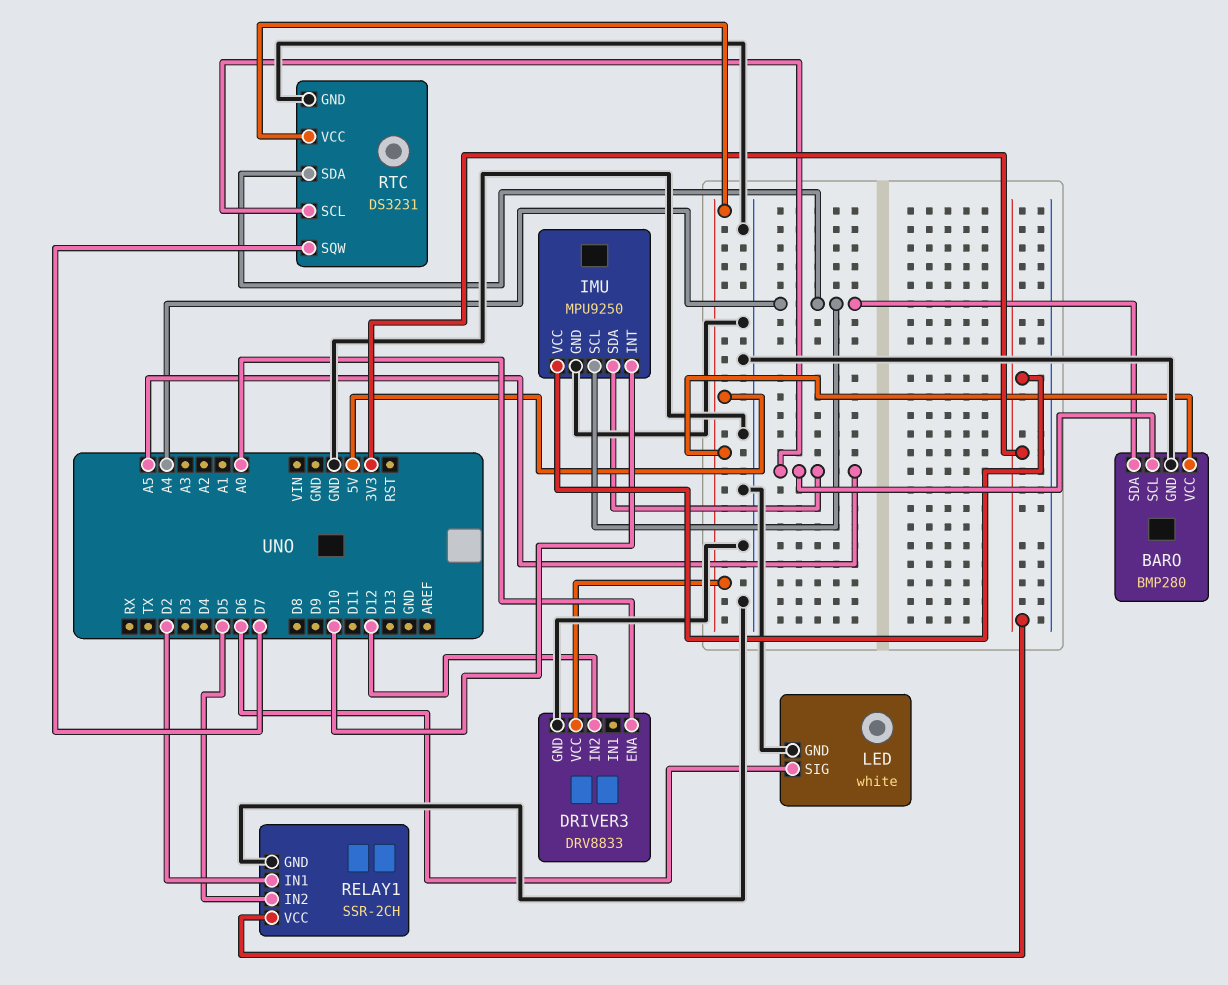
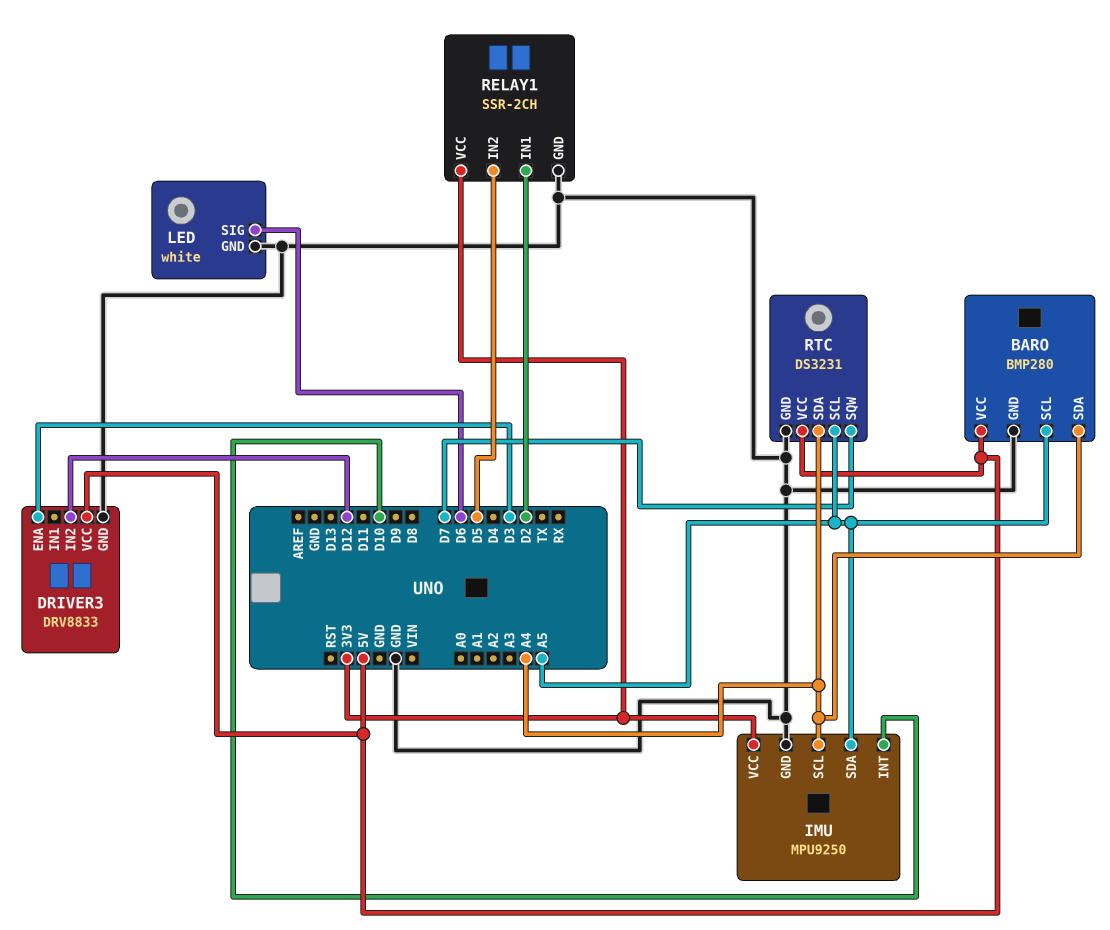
DRIVER3 pin ENA: A0 -> D3

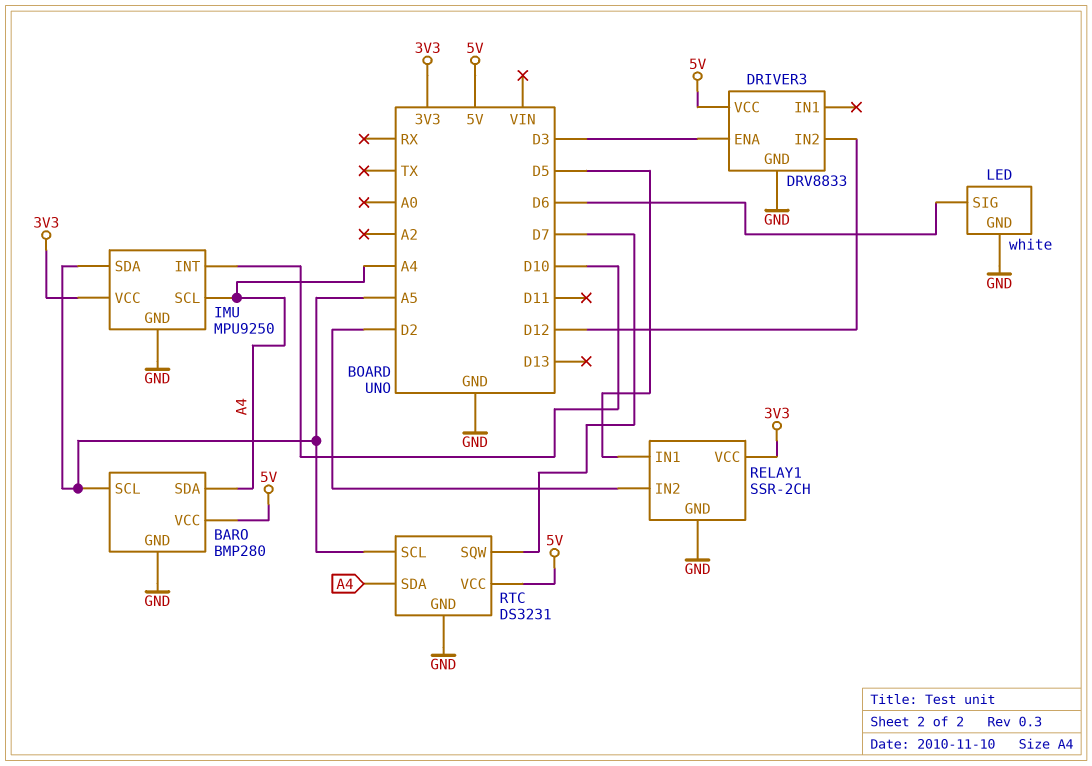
RELAY1 pin IN1: D2 -> D5
RELAY1 pin IN2: D5 -> D2

